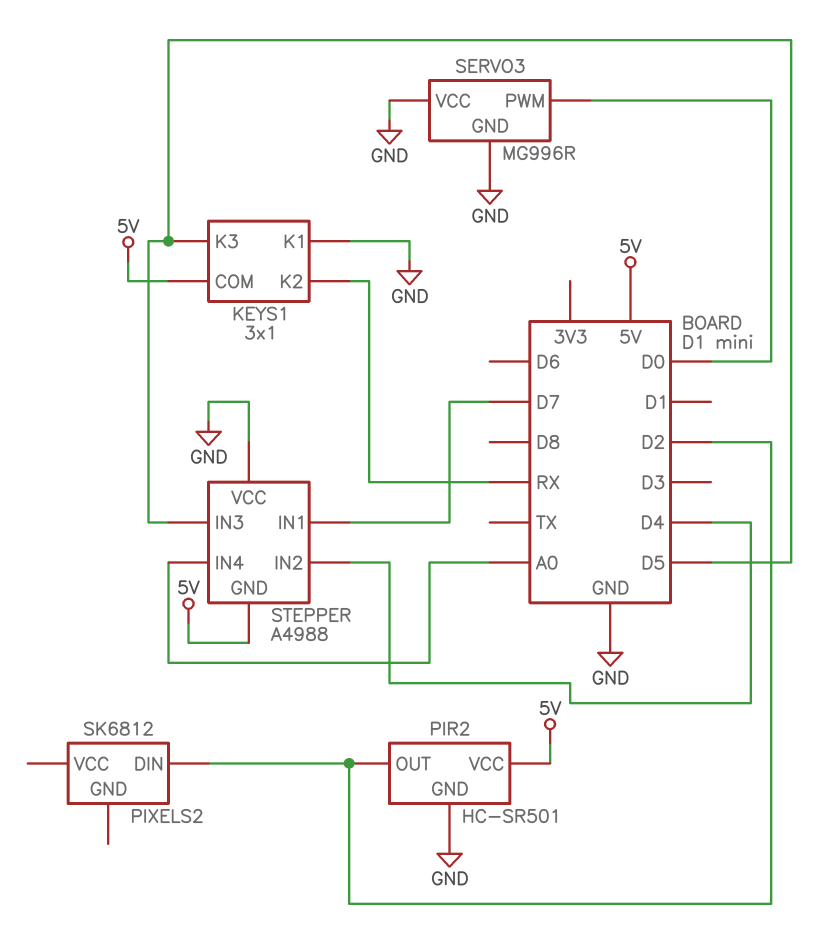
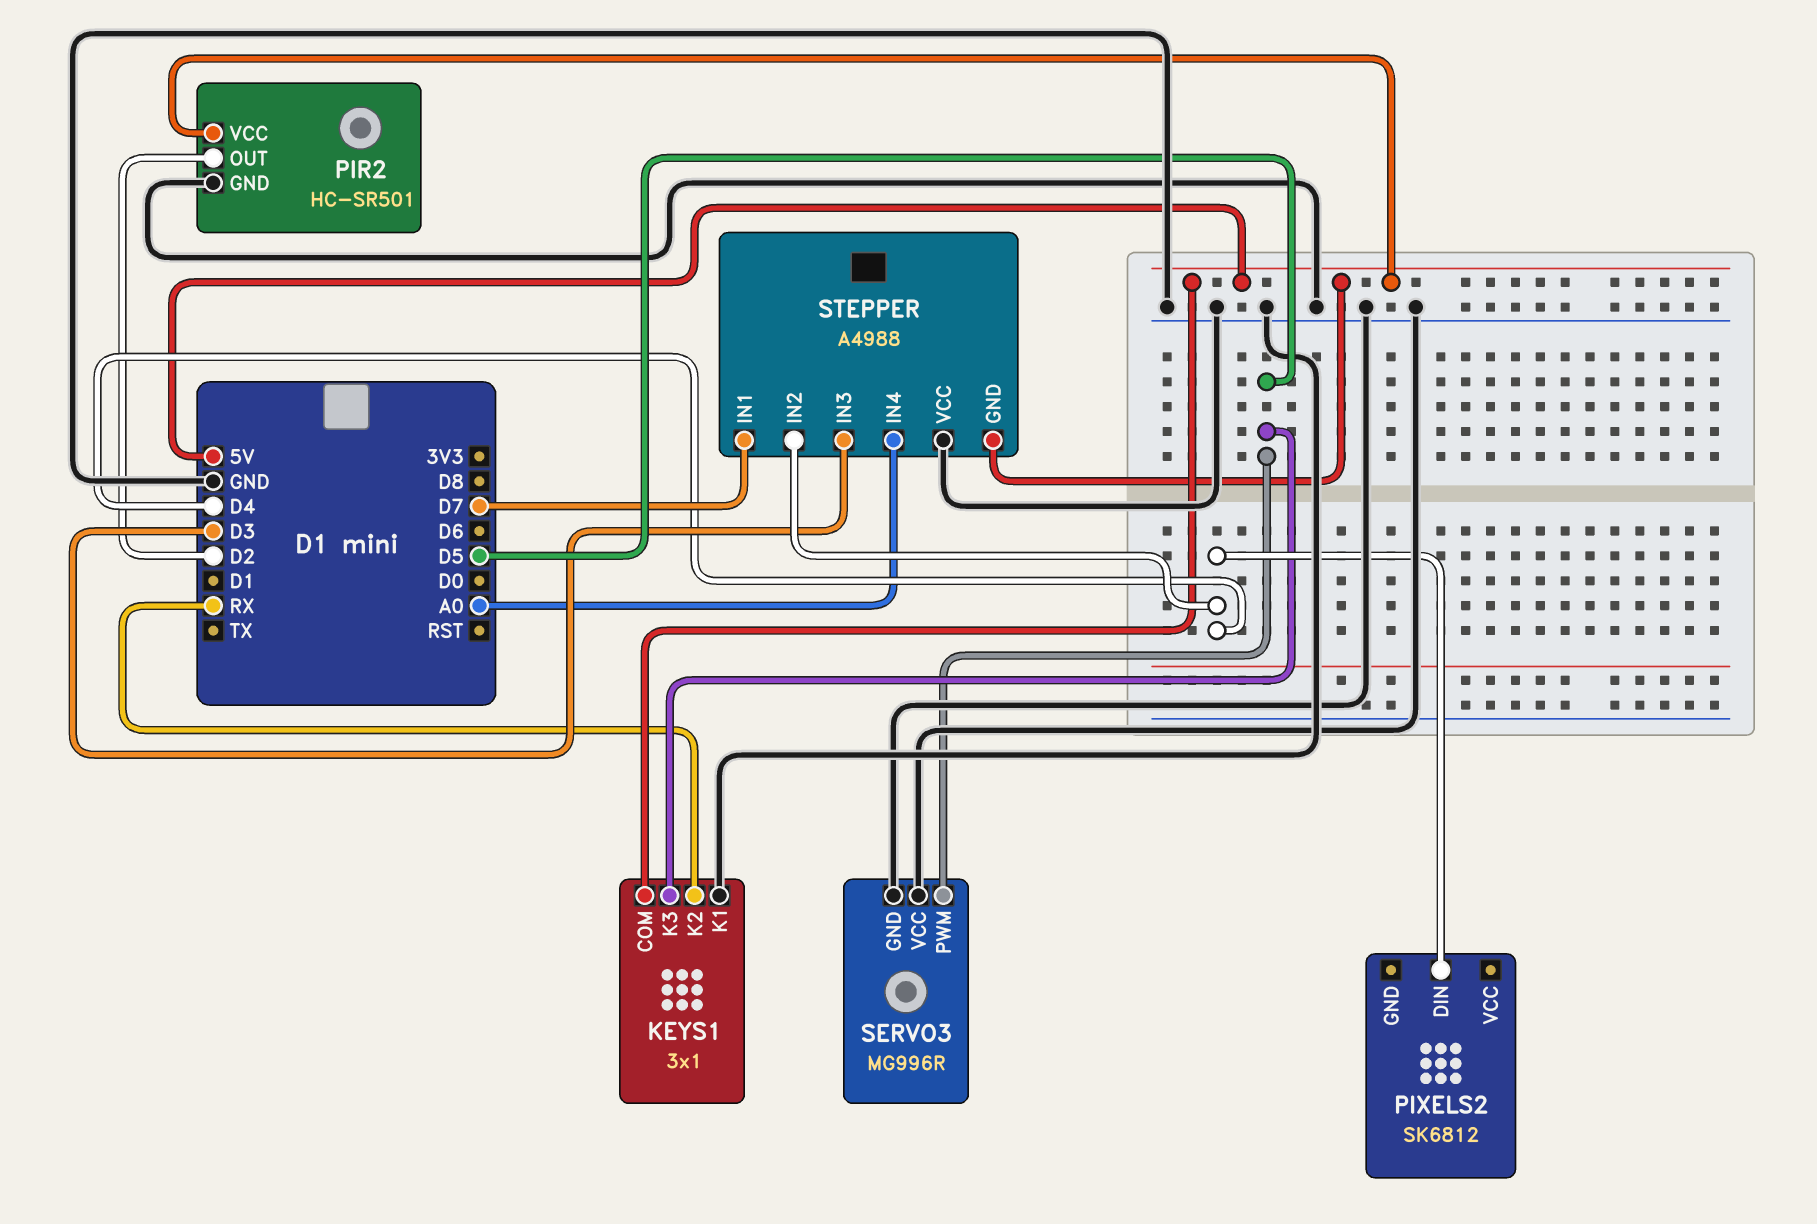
PIXELS2 pin DIN: D2 -> D4
SERVO3 pin PWM: D0 -> D5
STEPPER pin IN3: D5 -> D3

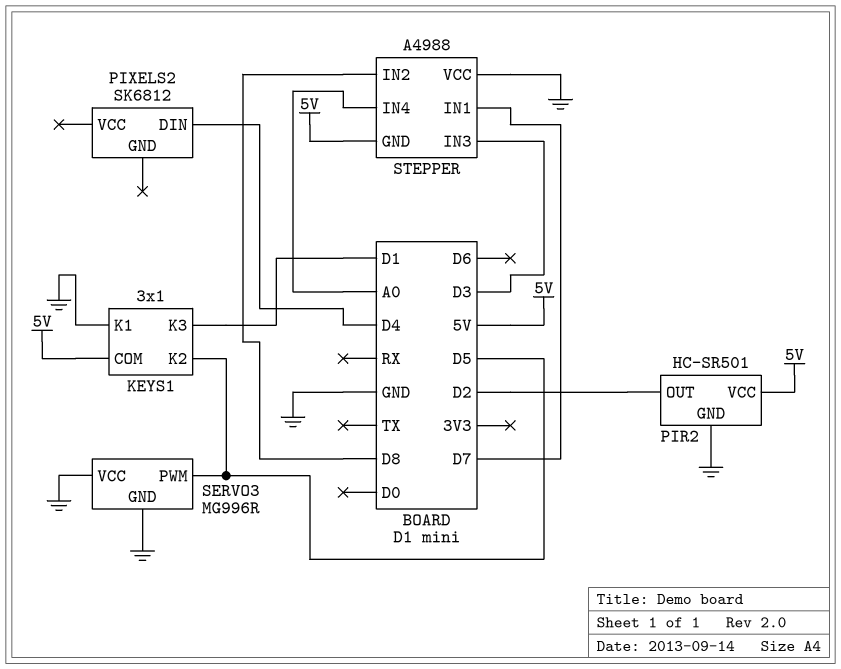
KEYS1 pin K2: RX -> D5
KEYS1 pin K3: D5 -> D1
STEPPER pin IN2: D4 -> D8

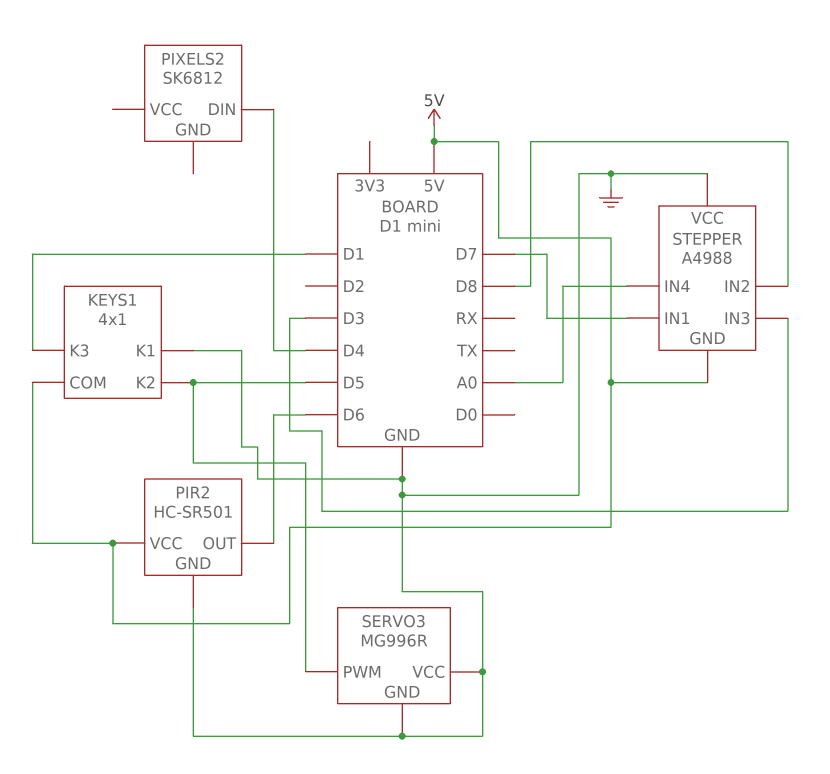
KEYS1: 3x1 -> 4x1
PIR2 pin OUT: D2 -> D6

